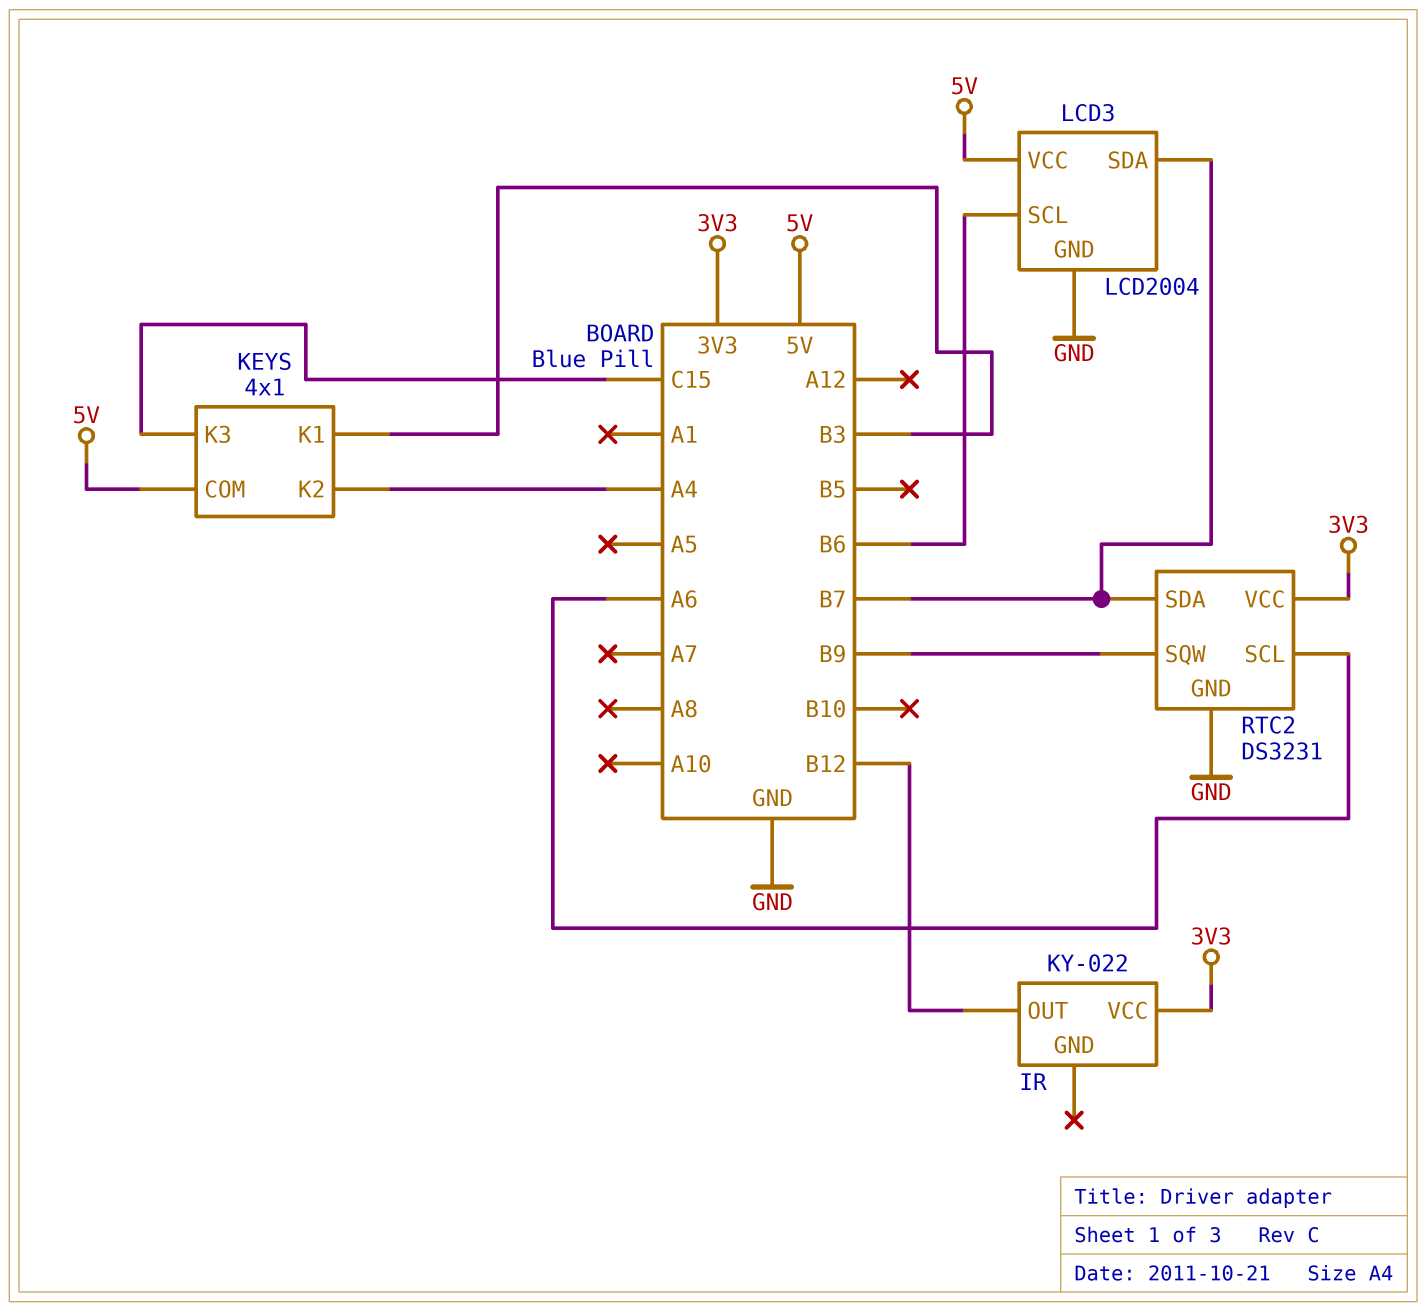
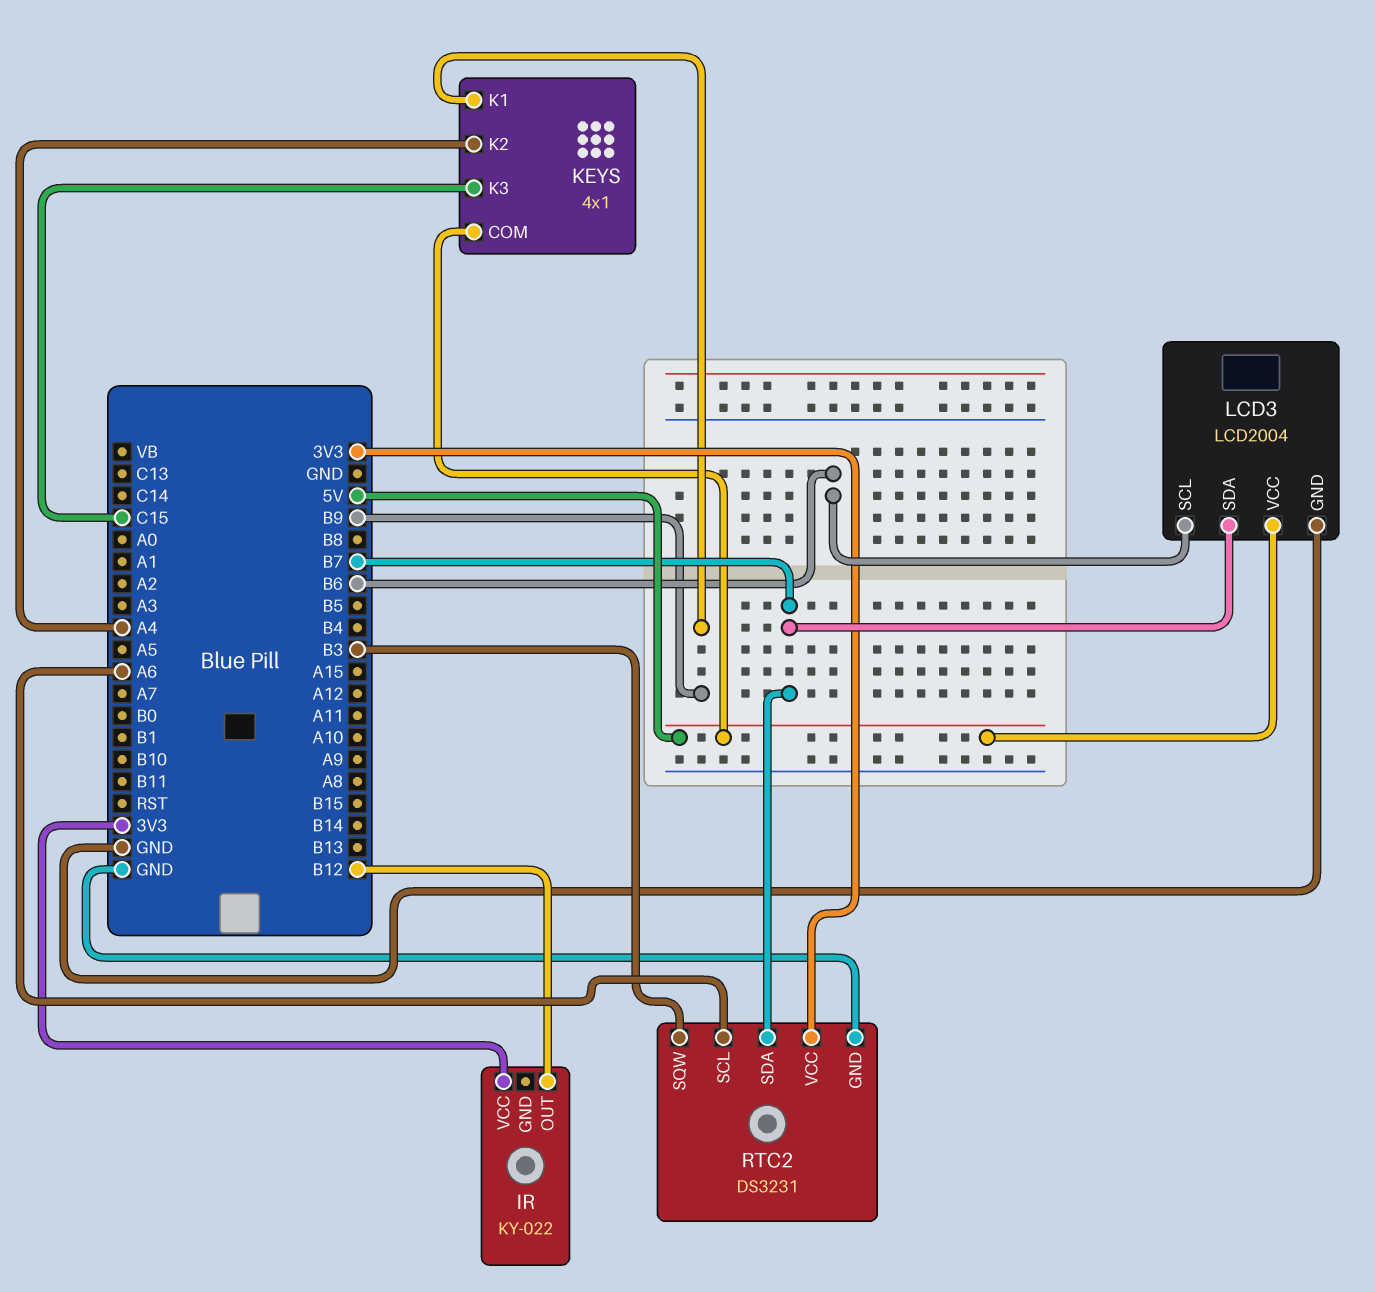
KEYS pin K1: B3 -> B9
RTC2 pin SQW: B9 -> B3

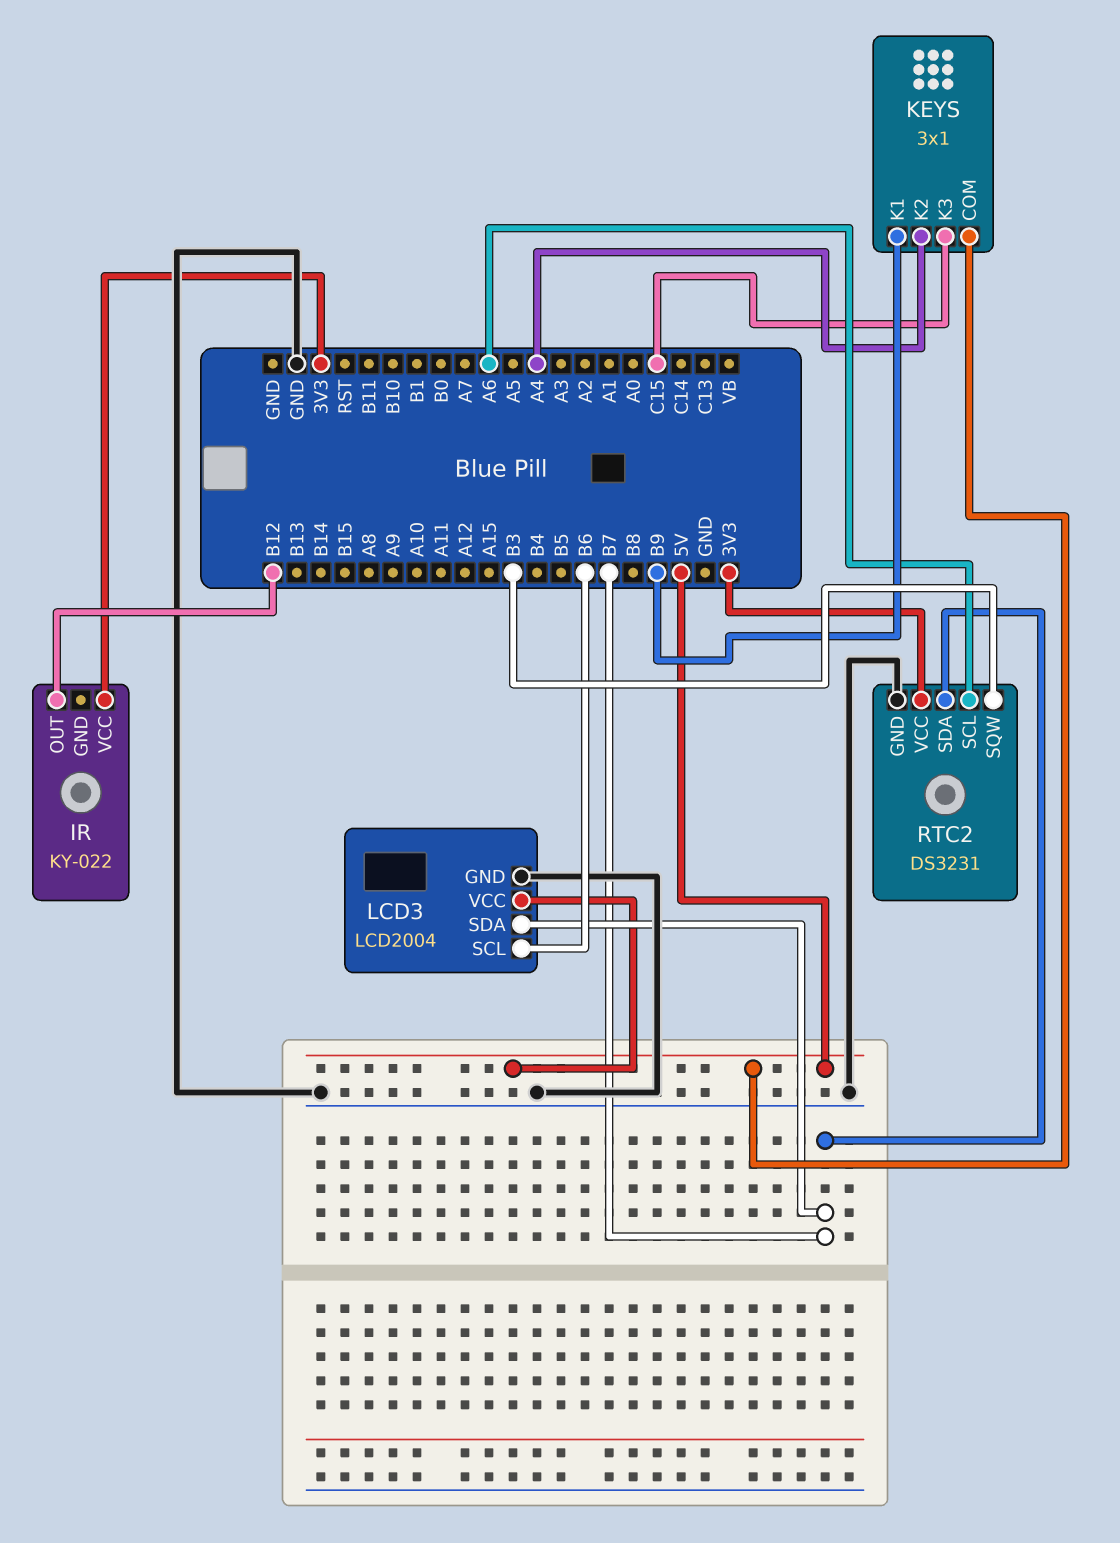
KEYS: 4x1 -> 3x1

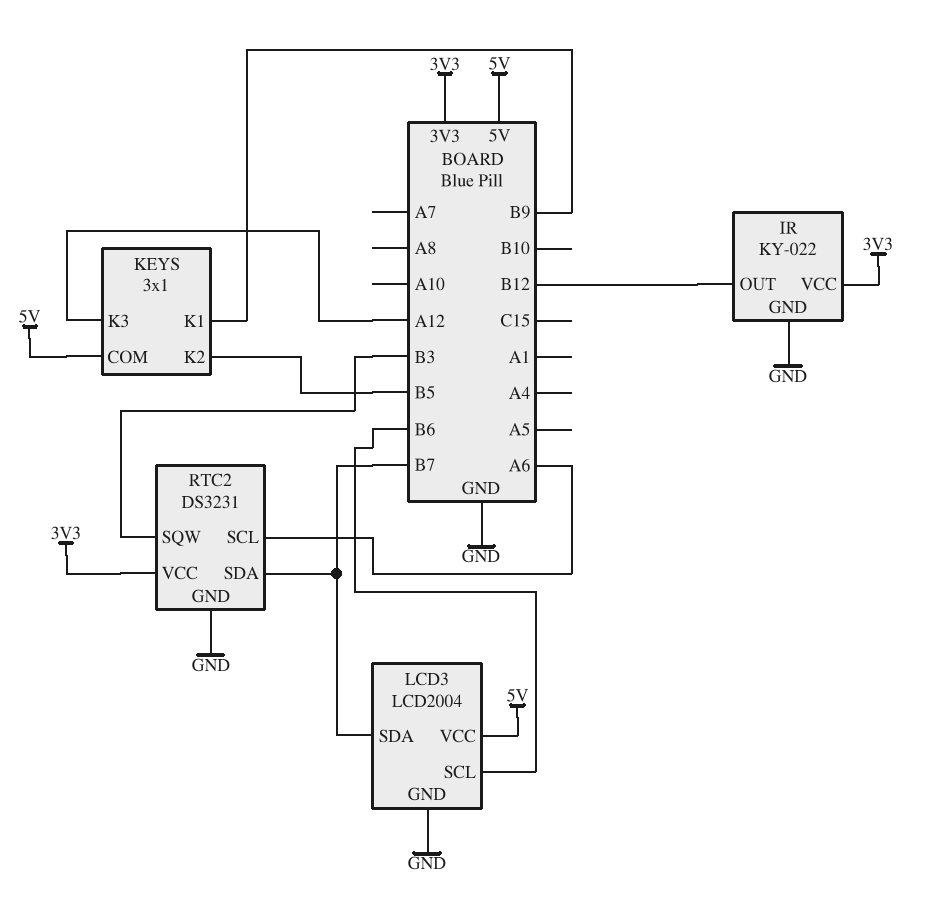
IR pin GND: none -> GND
KEYS pin K2: A4 -> B5
KEYS pin K3: C15 -> A12

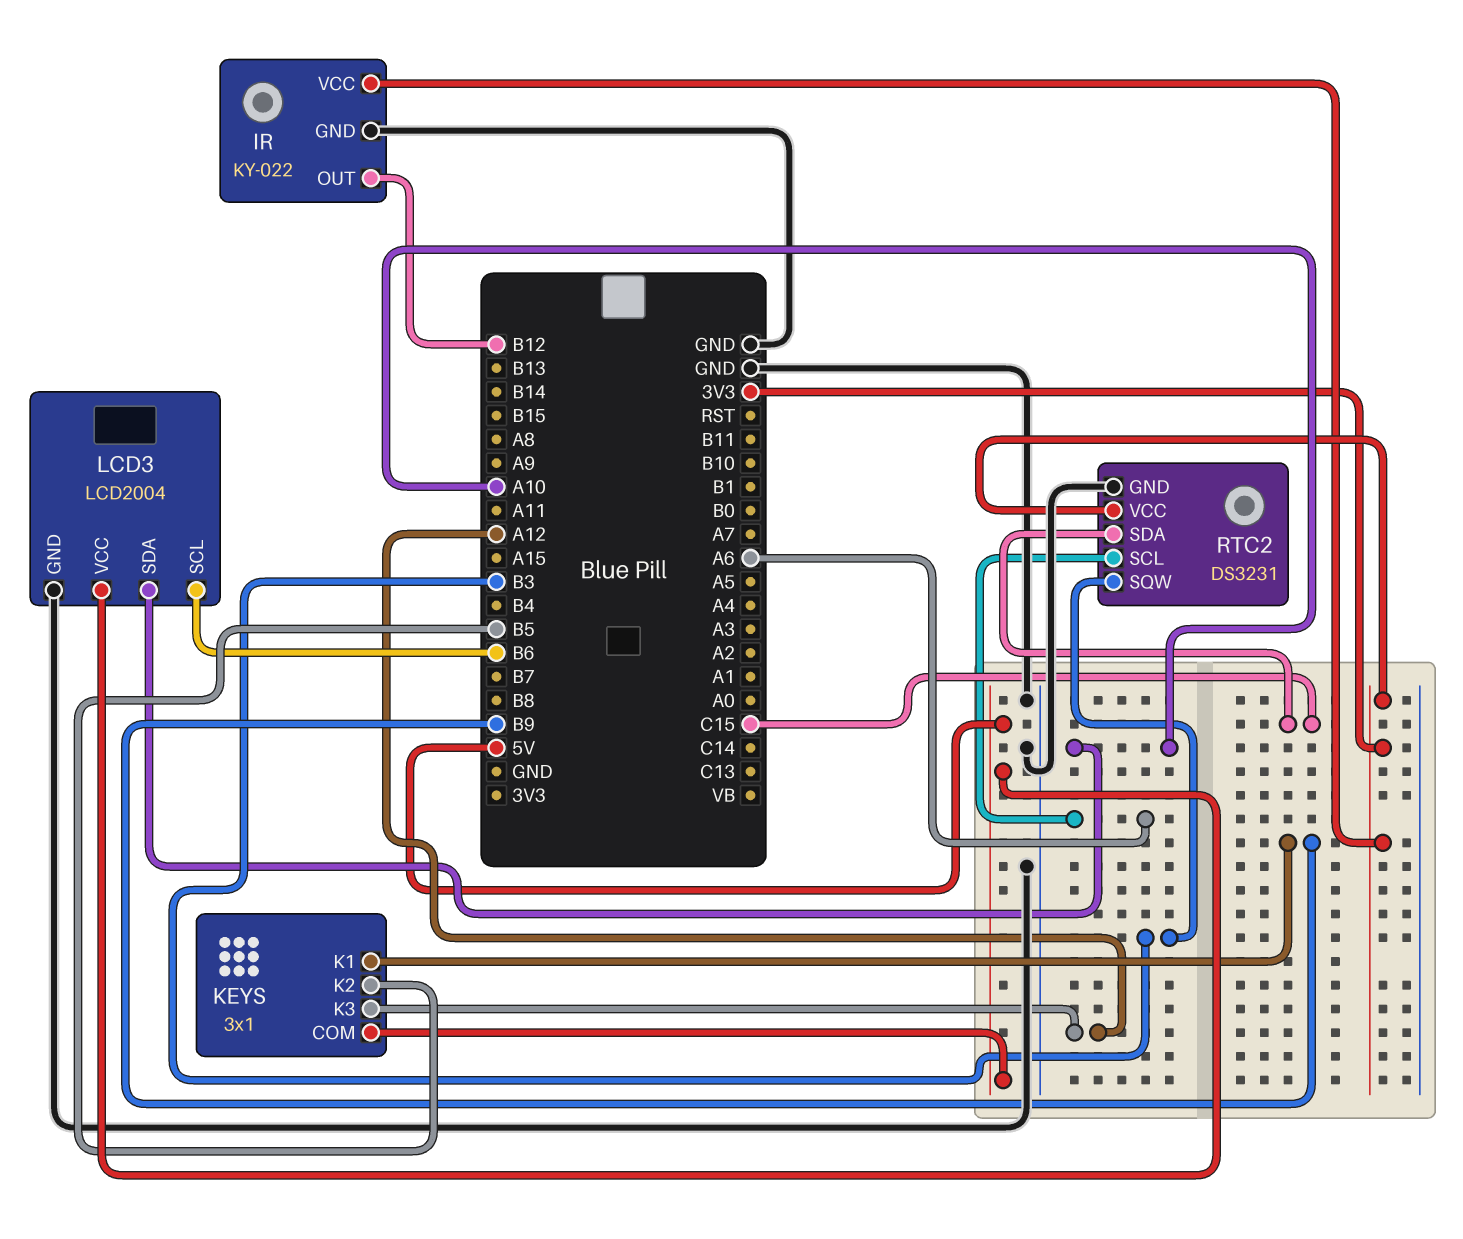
LCD3 pin SDA: B7 -> A10
RTC2 pin SDA: B7 -> C15

